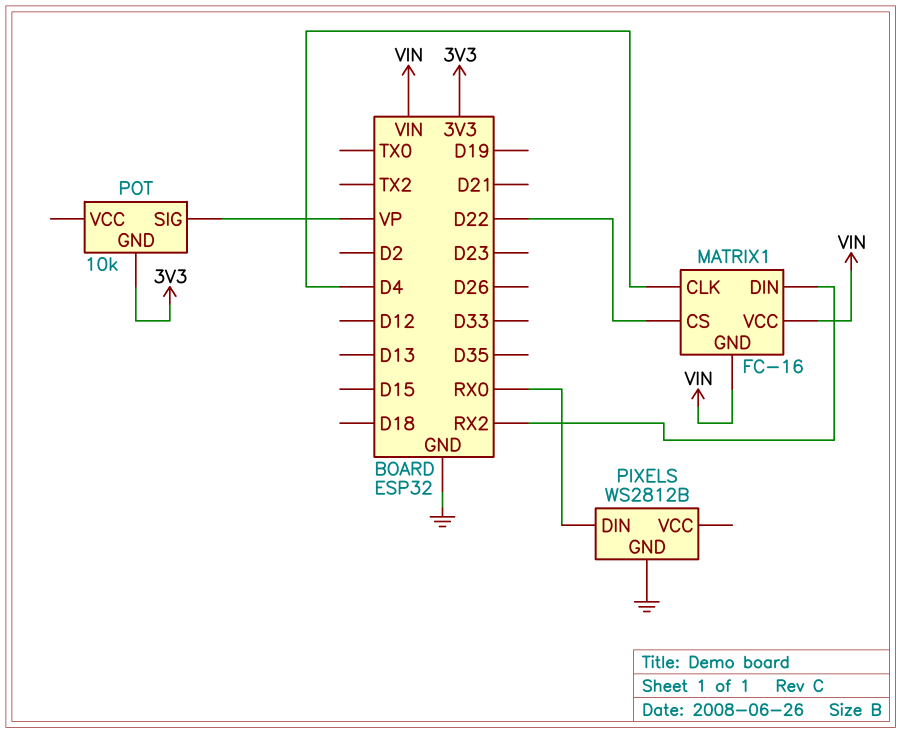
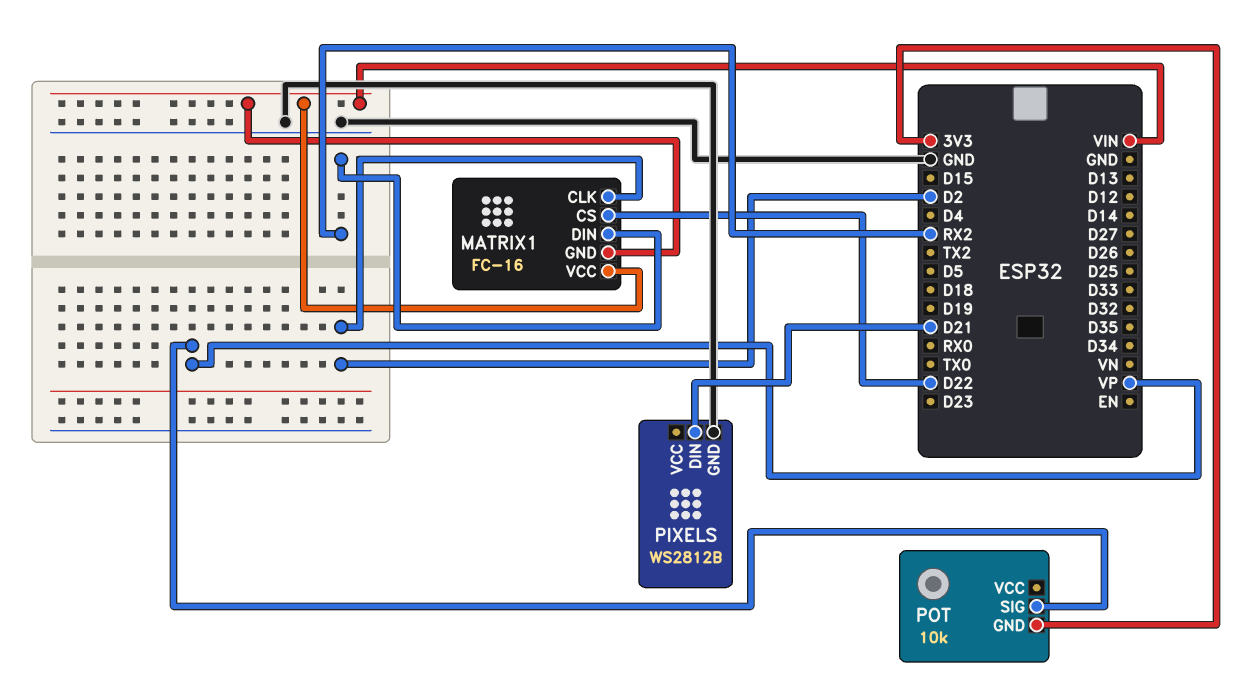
MATRIX1 pin CLK: D4 -> D2
PIXELS pin DIN: RX0 -> D21

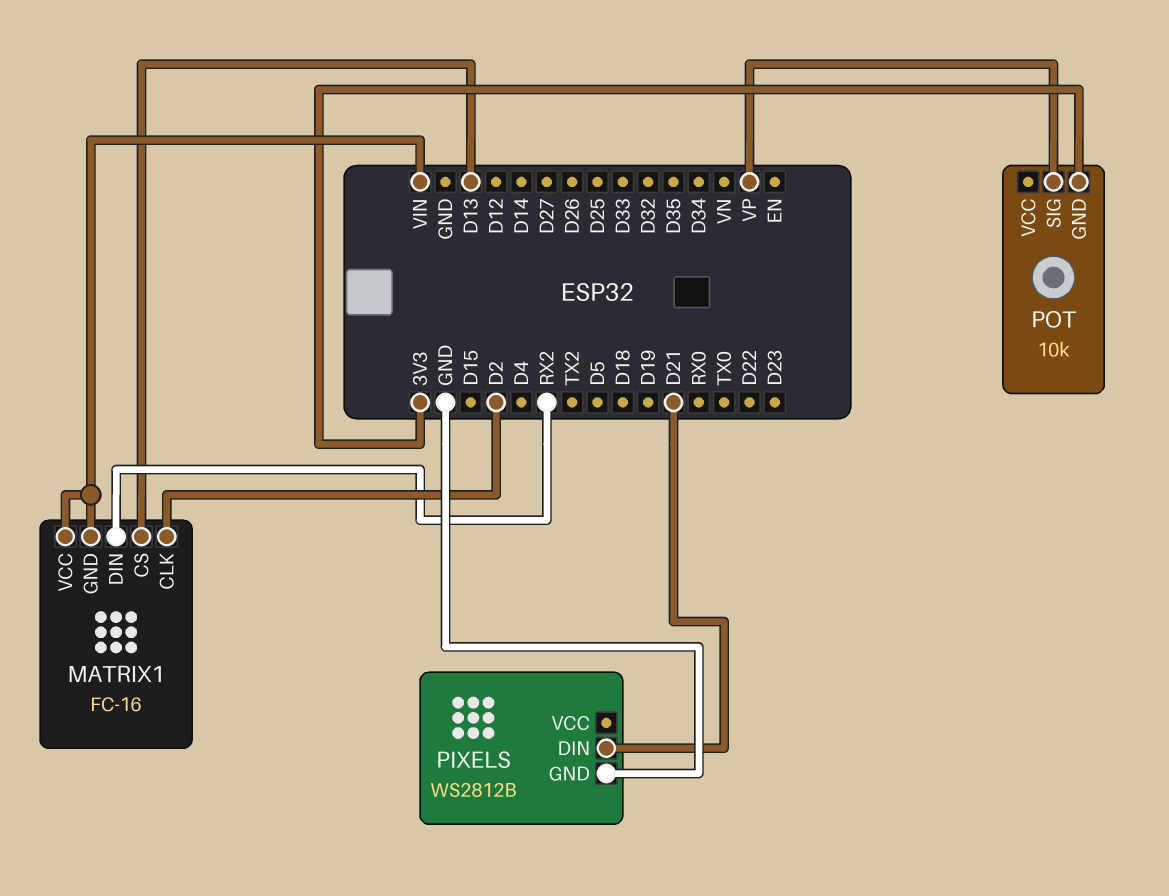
MATRIX1 pin CS: D22 -> D13

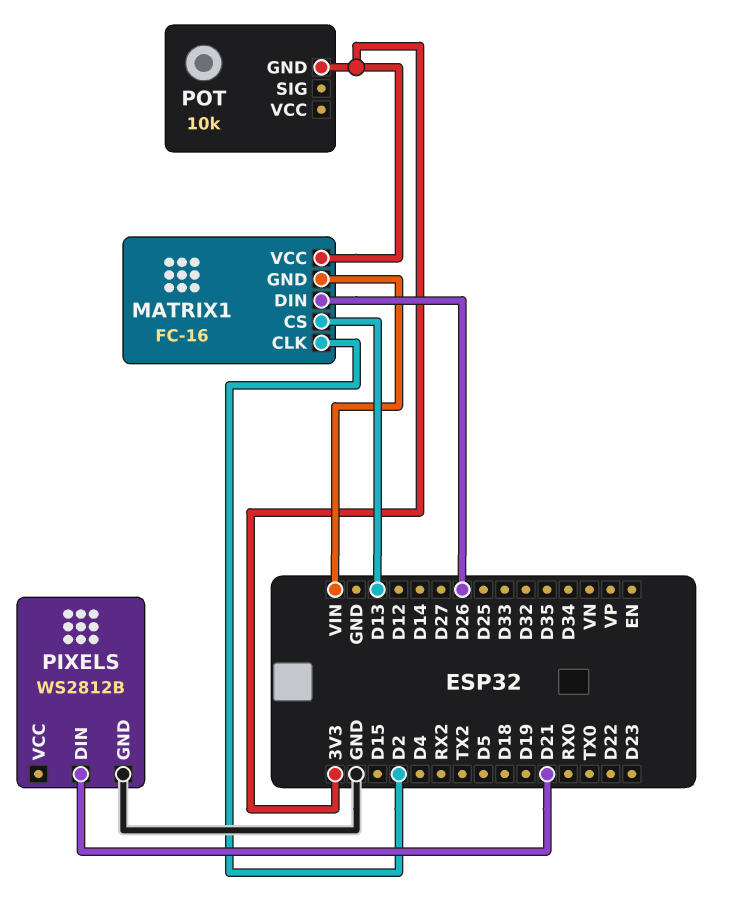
MATRIX1 pin DIN: RX2 -> D26
MATRIX1 pin VCC: VIN -> 3V3
POT pin SIG: VP -> none

